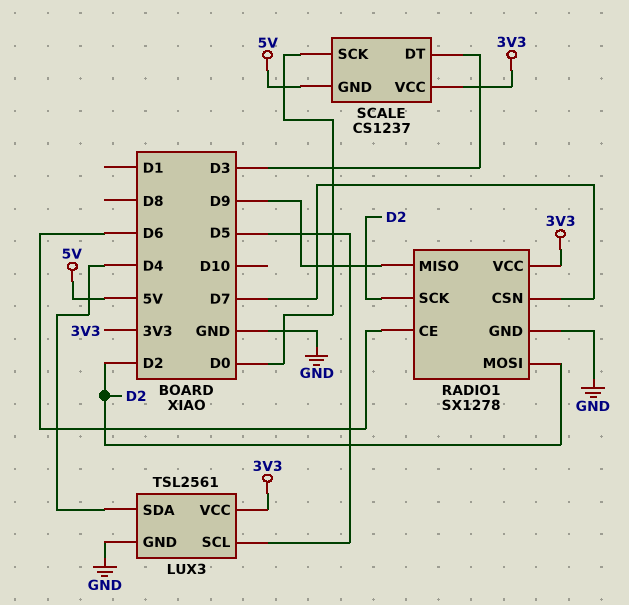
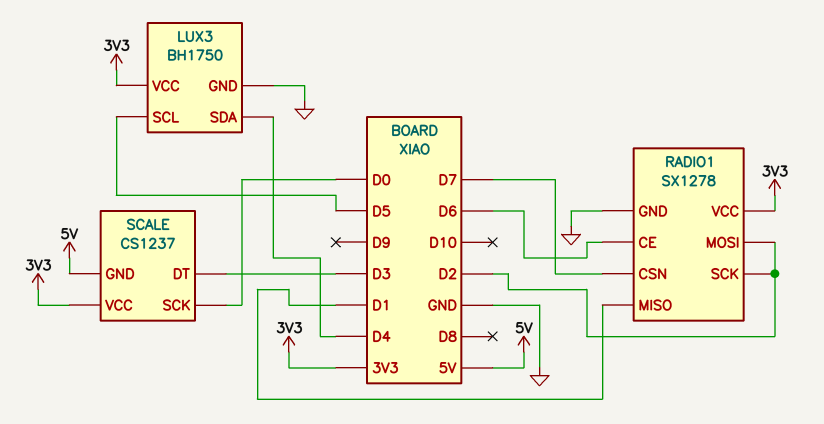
LUX3: TSL2561 -> BH1750
RADIO1 pin MISO: D9 -> D1

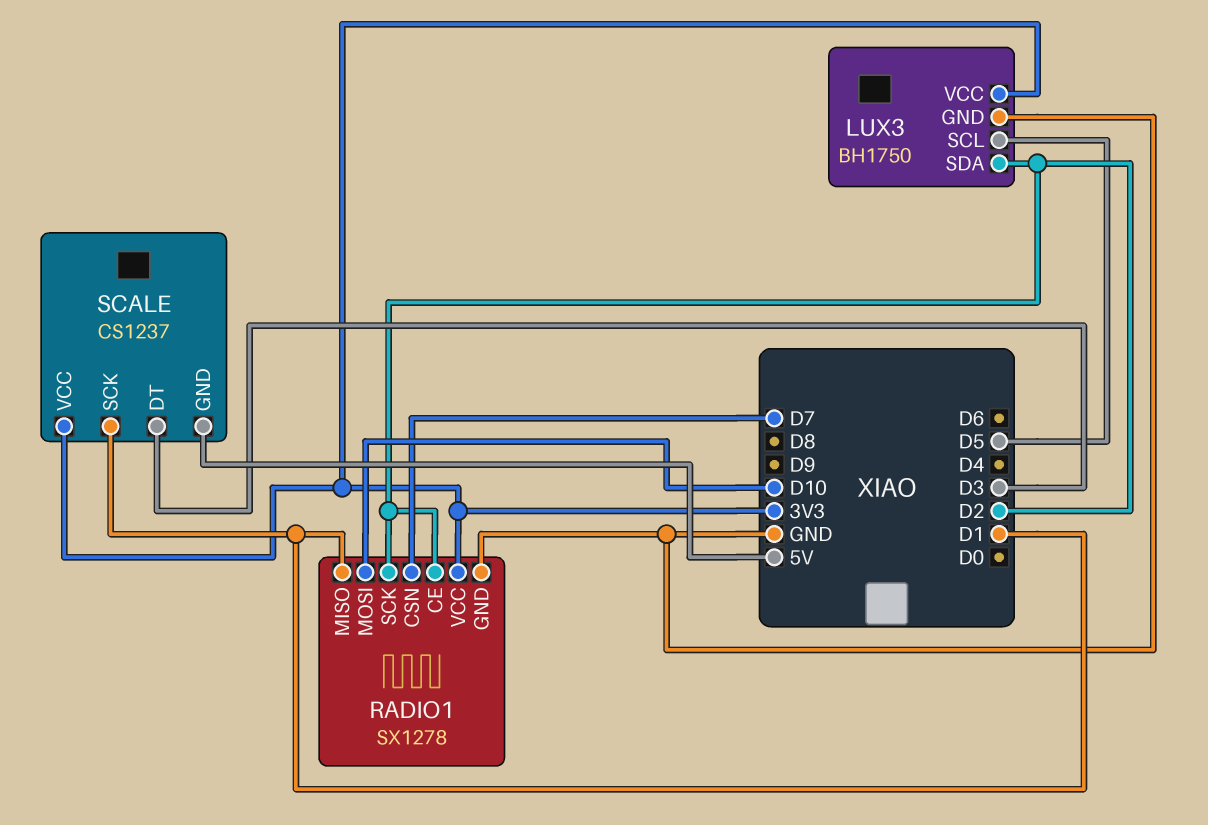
LUX3 pin SDA: D4 -> D2
RADIO1 pin CE: D6 -> D2
RADIO1 pin MOSI: D2 -> D10
SCALE pin SCK: D0 -> D1

